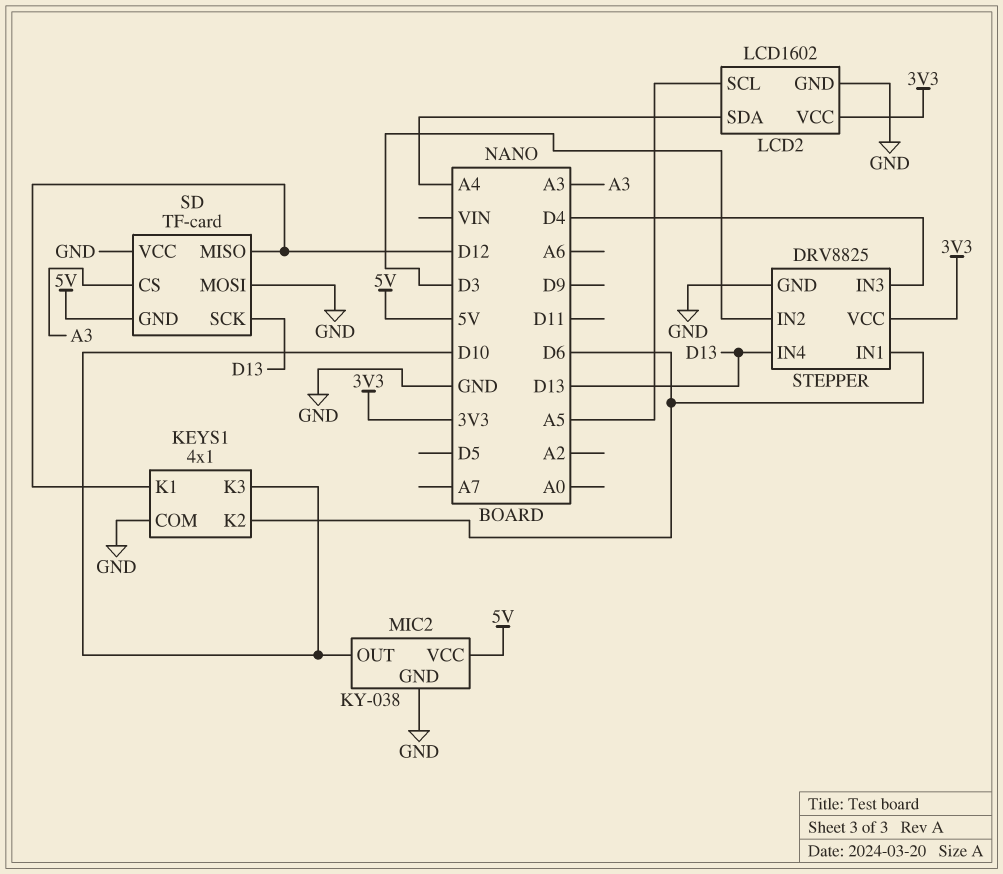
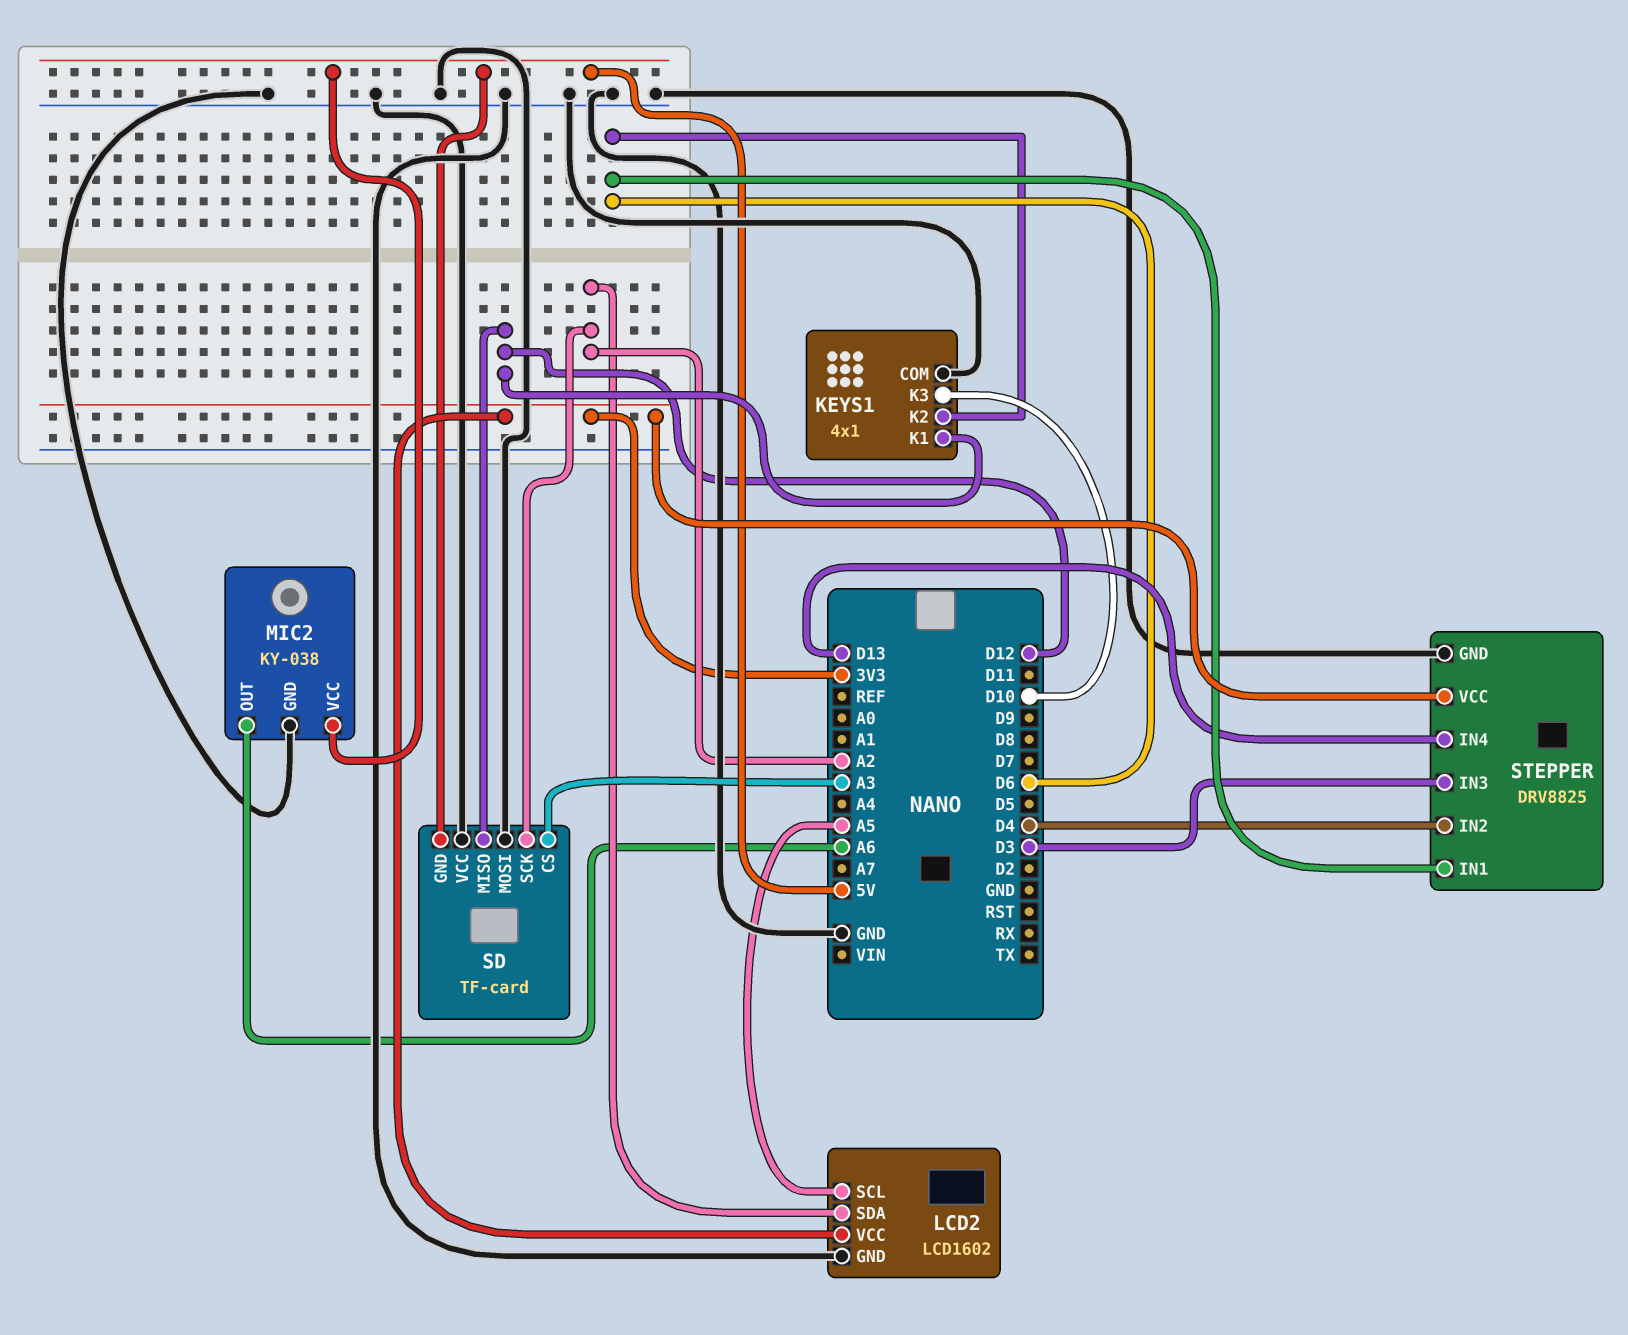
LCD2 pin SDA: A4 -> A2
MIC2 pin OUT: D10 -> A6
SD pin SCK: D13 -> A2
STEPPER pin IN2: D3 -> D4
STEPPER pin IN3: D4 -> D3

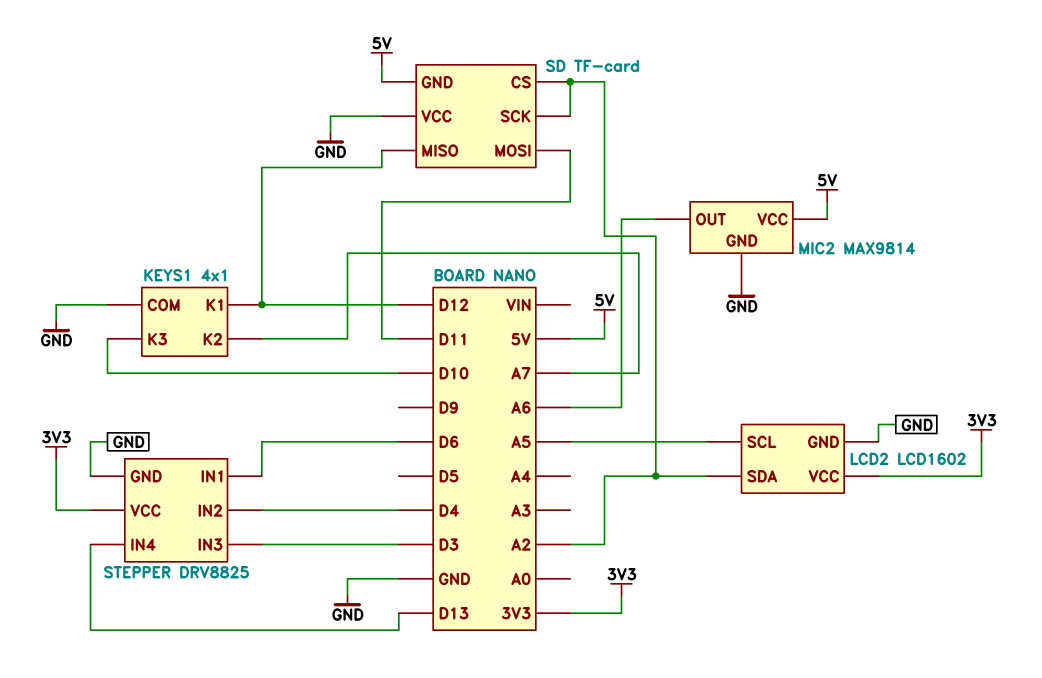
KEYS1 pin K2: D6 -> A7
MIC2: KY-038 -> MAX9814
SD pin CS: A3 -> A2
SD pin MOSI: GND -> D11

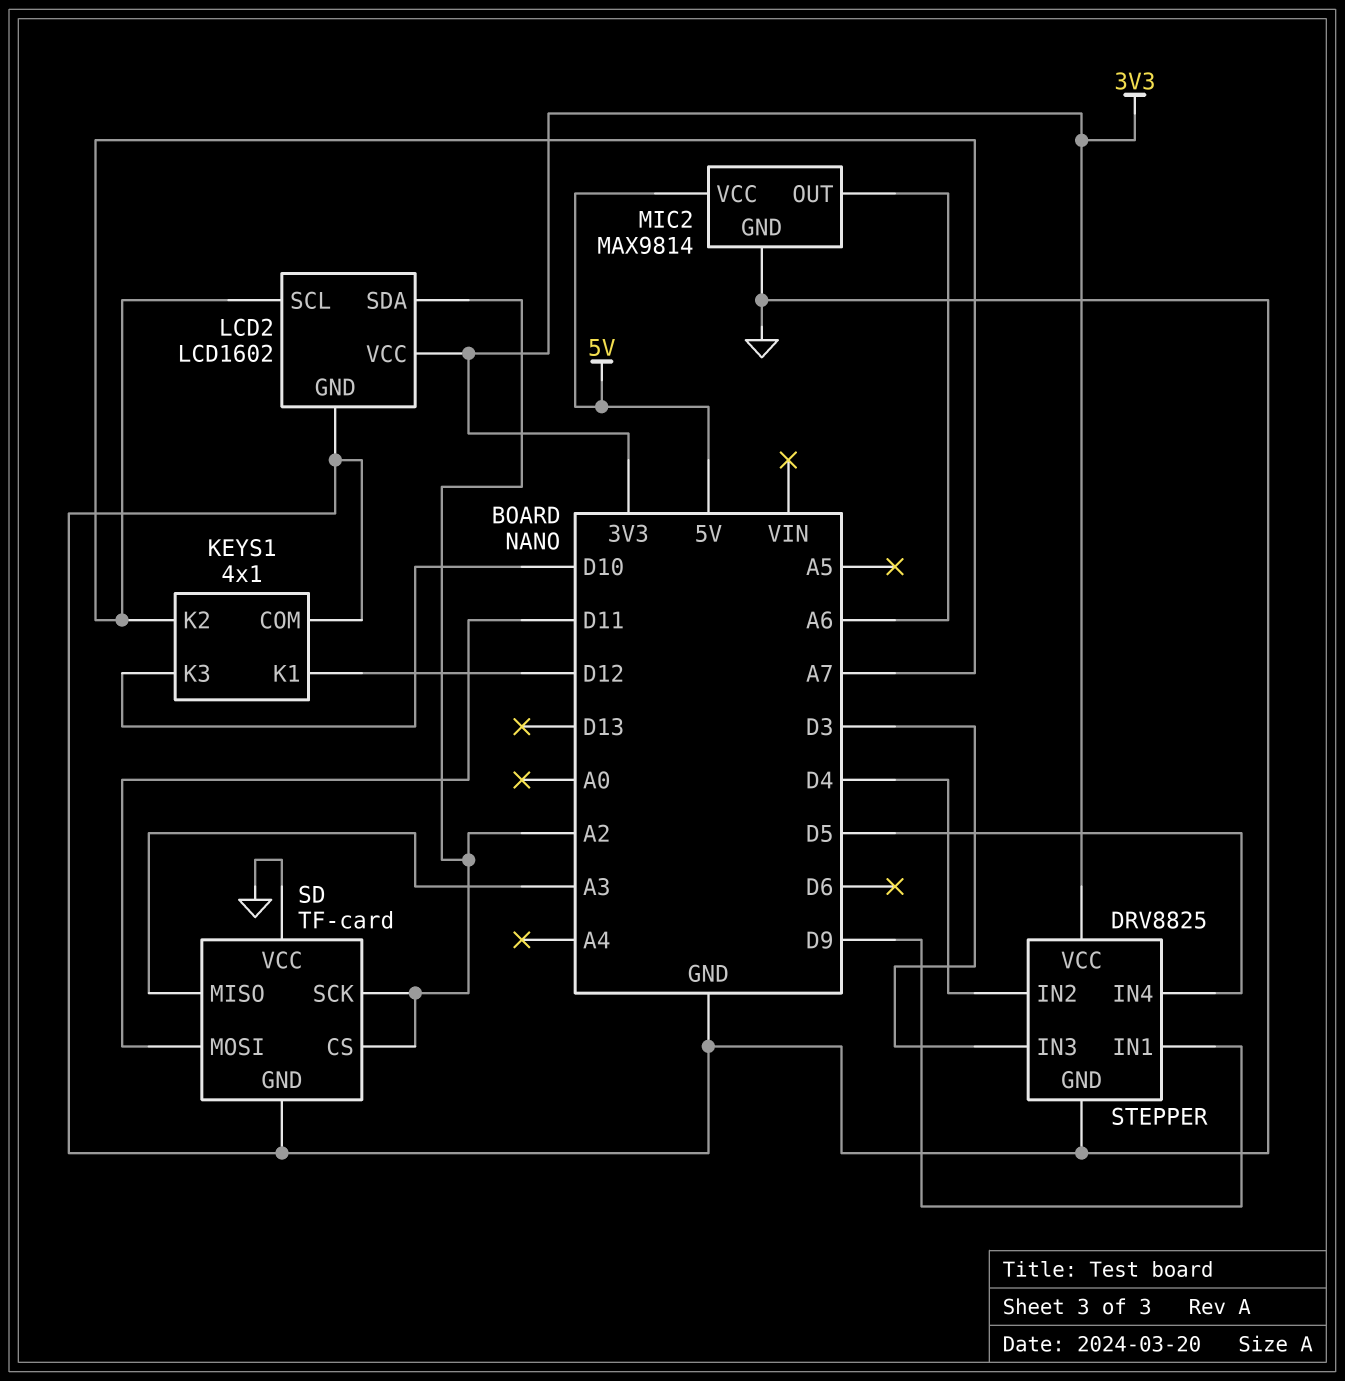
LCD2 pin SCL: A5 -> A7
SD pin GND: 5V -> GND
SD pin MISO: D12 -> A3
STEPPER pin IN1: D6 -> D9
STEPPER pin IN4: D13 -> D5

